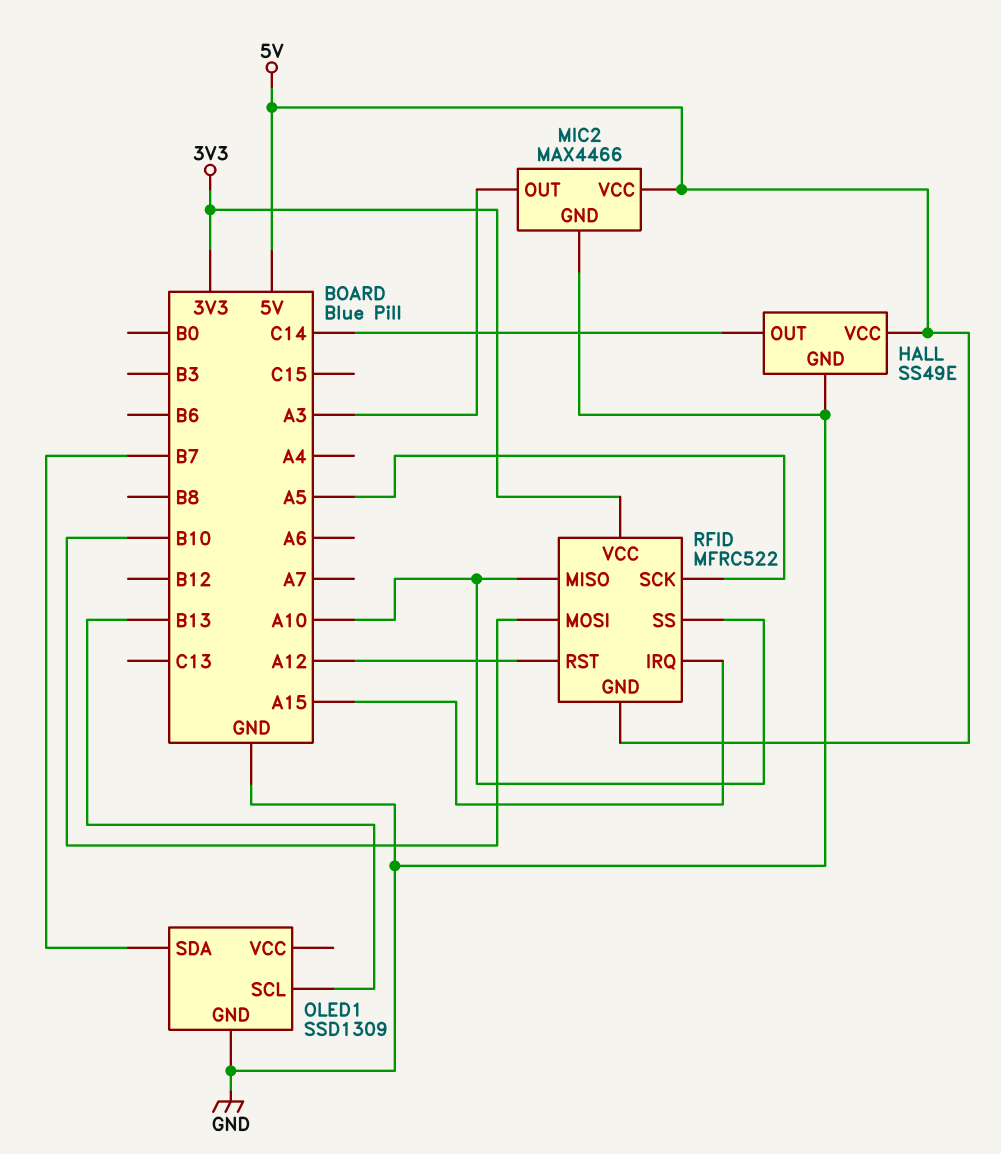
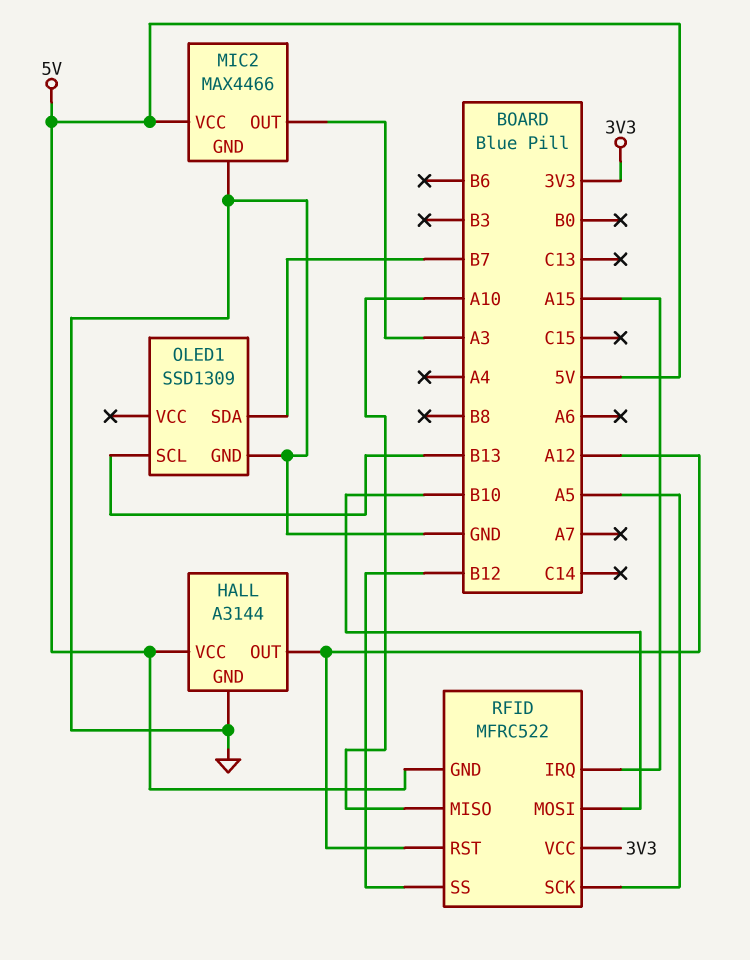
HALL: SS49E -> A3144
HALL pin OUT: C14 -> A12
RFID pin SS: A10 -> B12

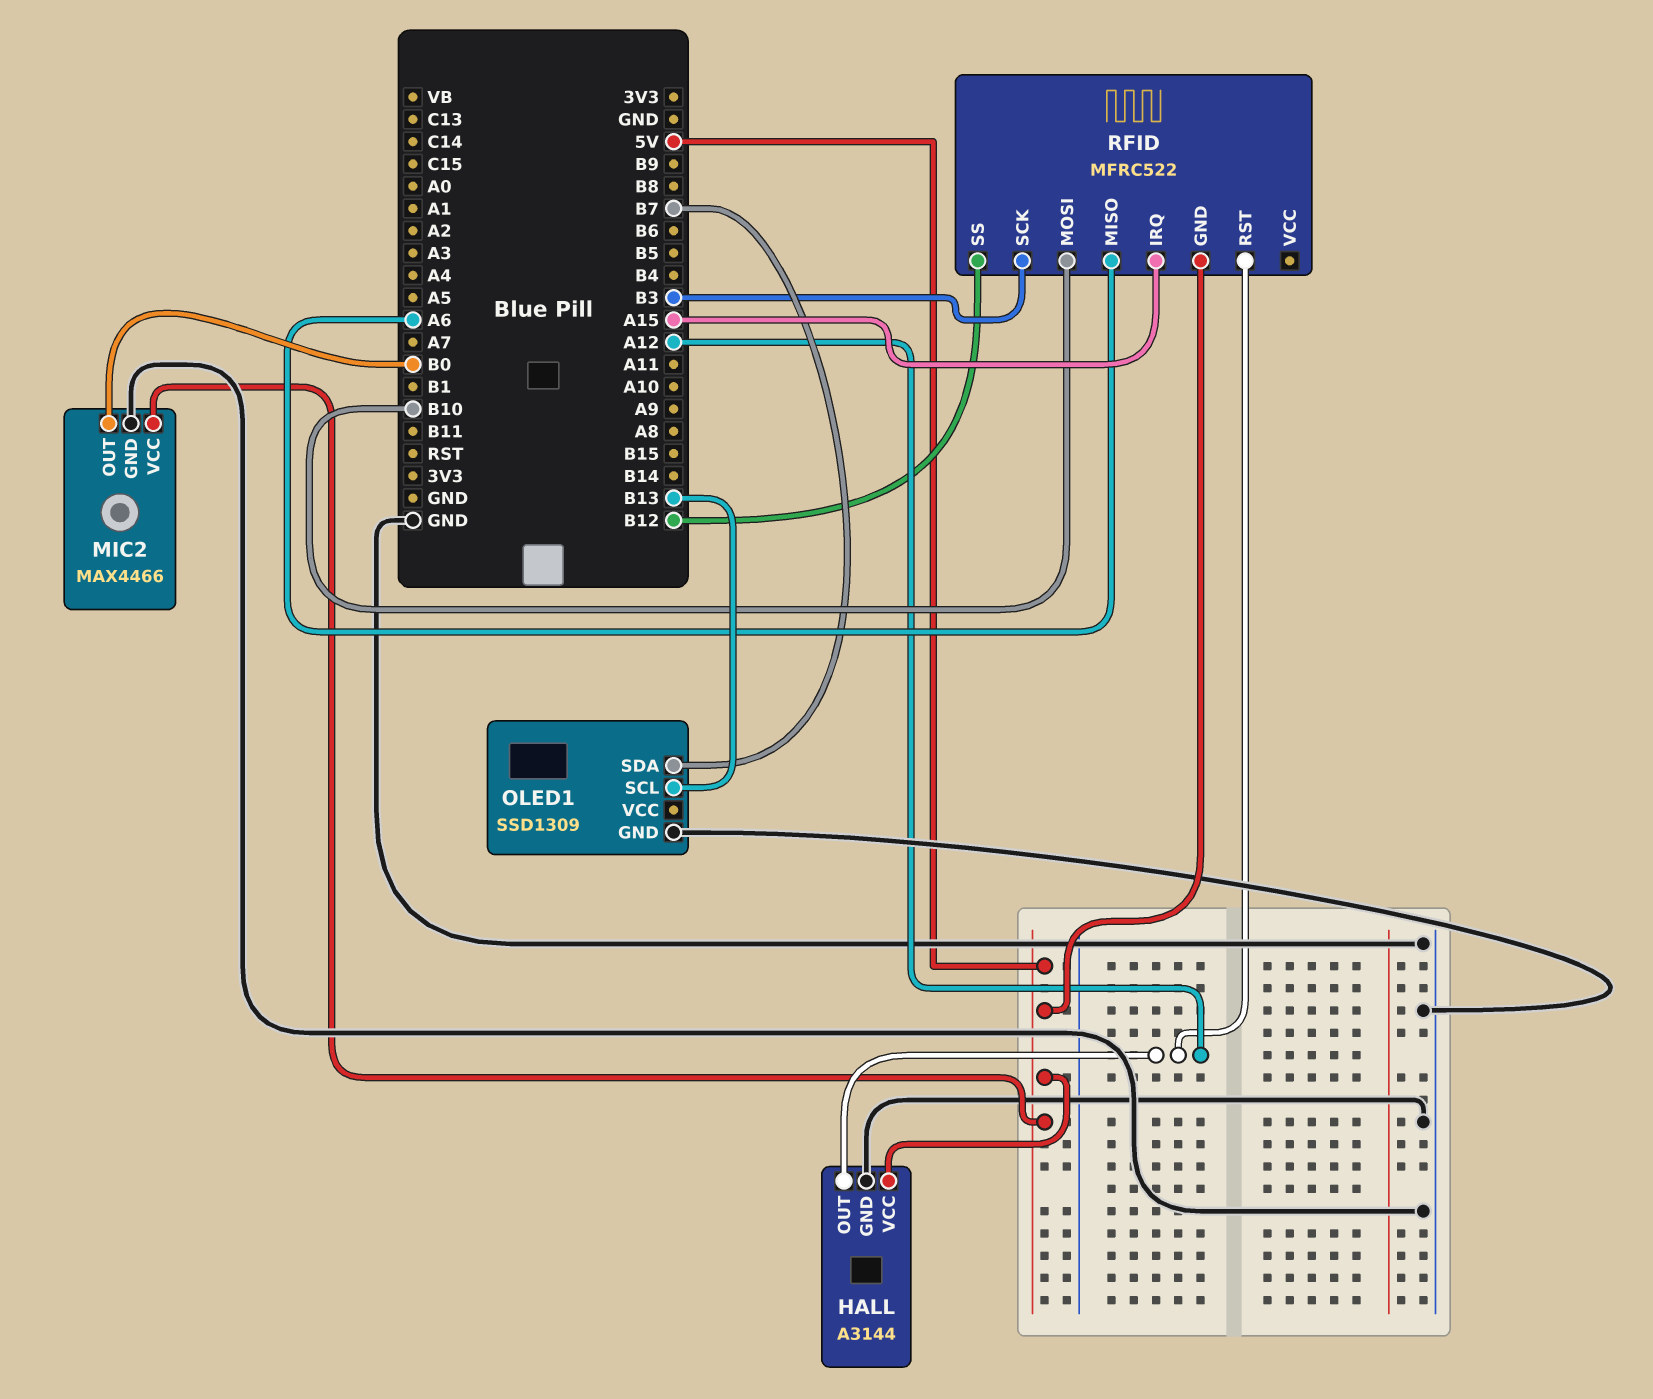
MIC2 pin OUT: A3 -> B0
RFID pin MISO: A10 -> A6
RFID pin SCK: A5 -> B3
RFID pin VCC: 3V3 -> none

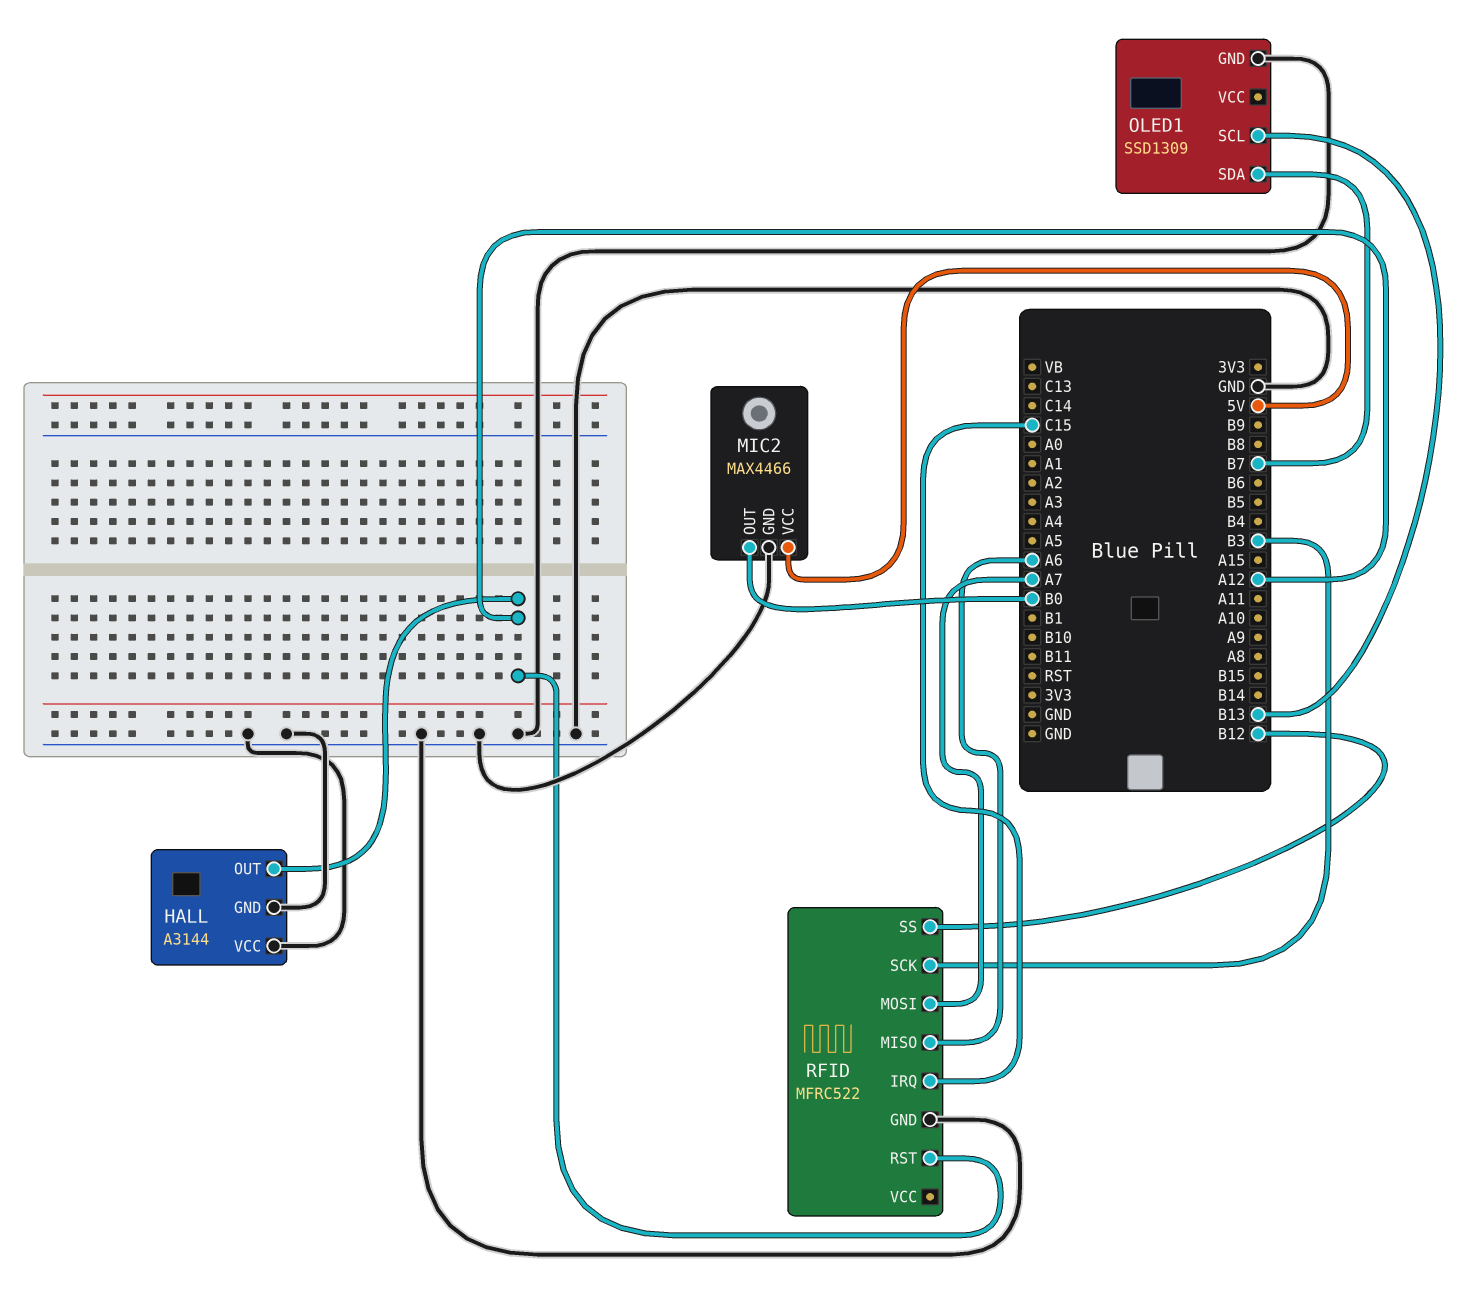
HALL pin VCC: 5V -> GND
RFID pin GND: 5V -> GND
RFID pin IRQ: A15 -> C15
RFID pin MOSI: B10 -> A7

